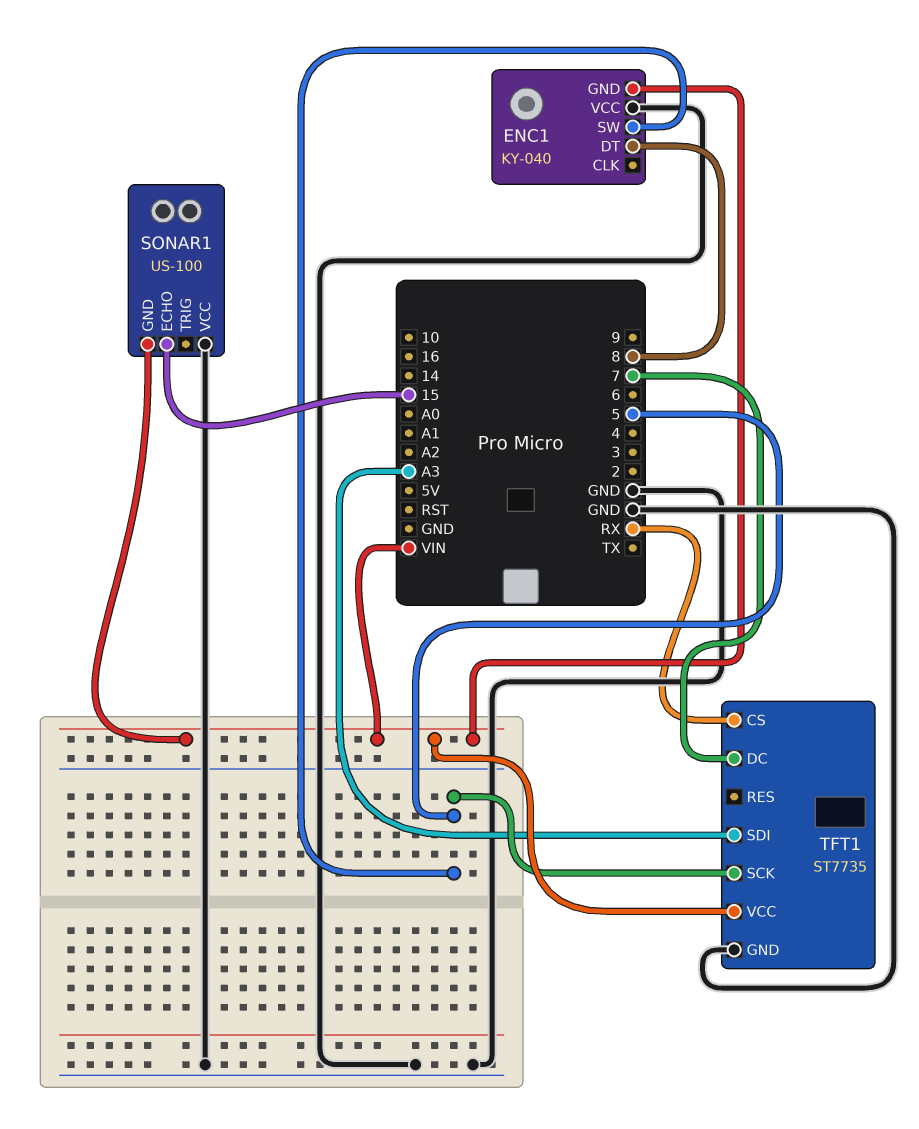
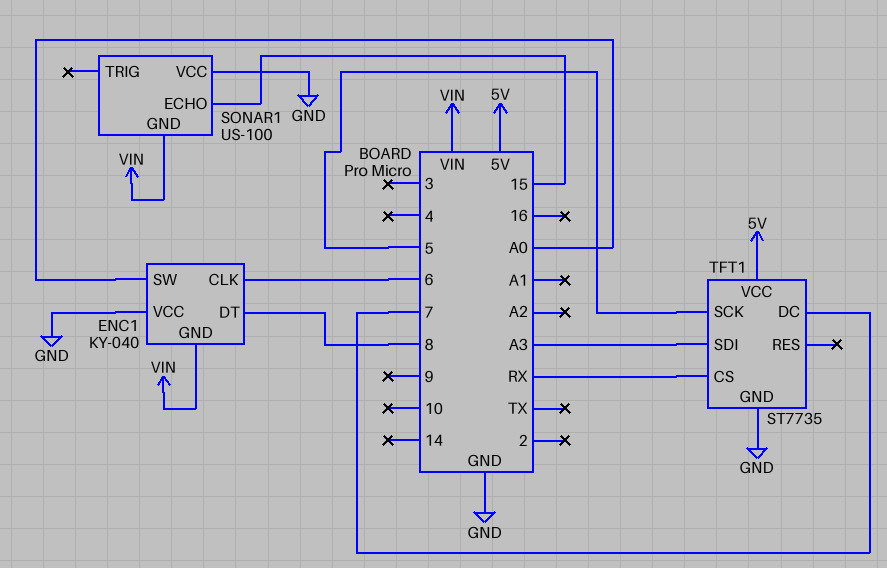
ENC1 pin CLK: none -> 6
ENC1 pin SW: 5 -> A0
TFT1 pin VCC: VIN -> 5V

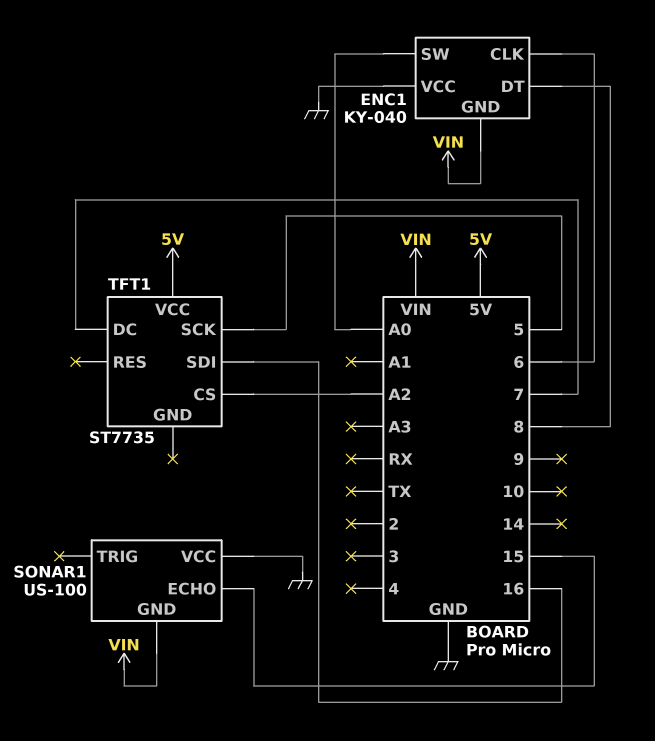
TFT1 pin CS: RX -> A2
TFT1 pin GND: GND -> none
TFT1 pin SDI: A3 -> 16

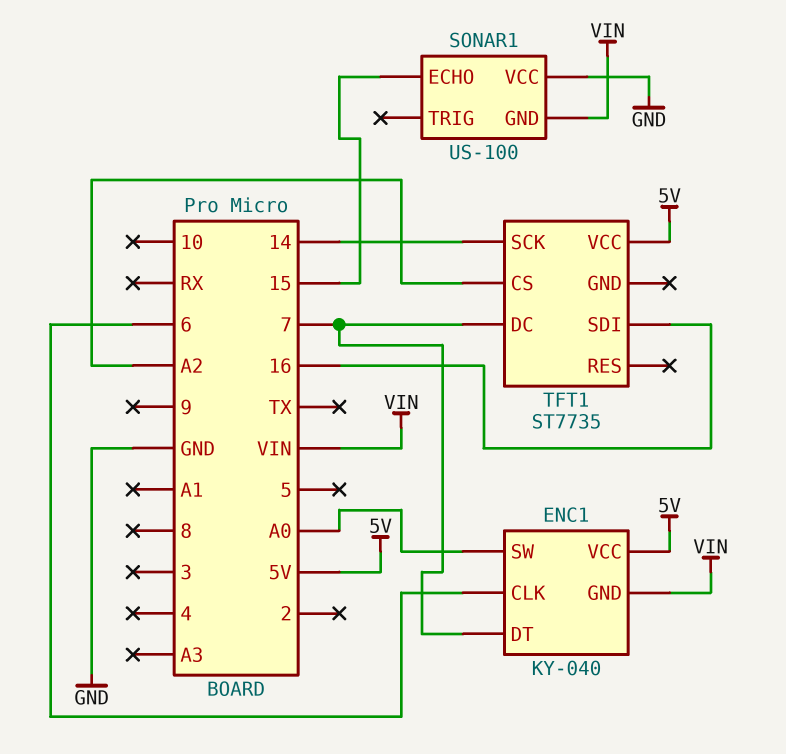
ENC1 pin DT: 8 -> 7
ENC1 pin VCC: GND -> 5V
TFT1 pin SCK: 5 -> 14

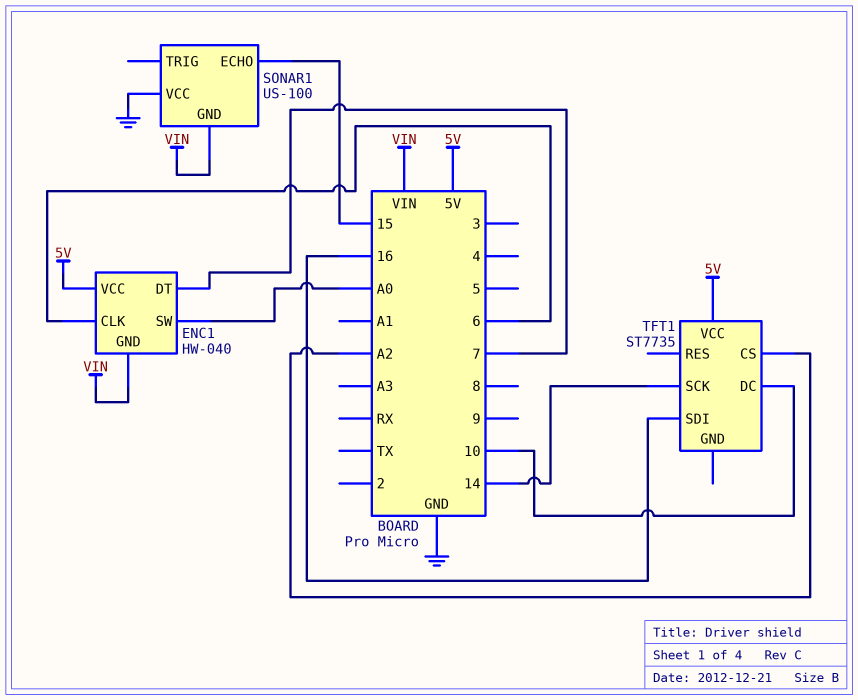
ENC1: KY-040 -> HW-040
TFT1 pin DC: 7 -> 10

